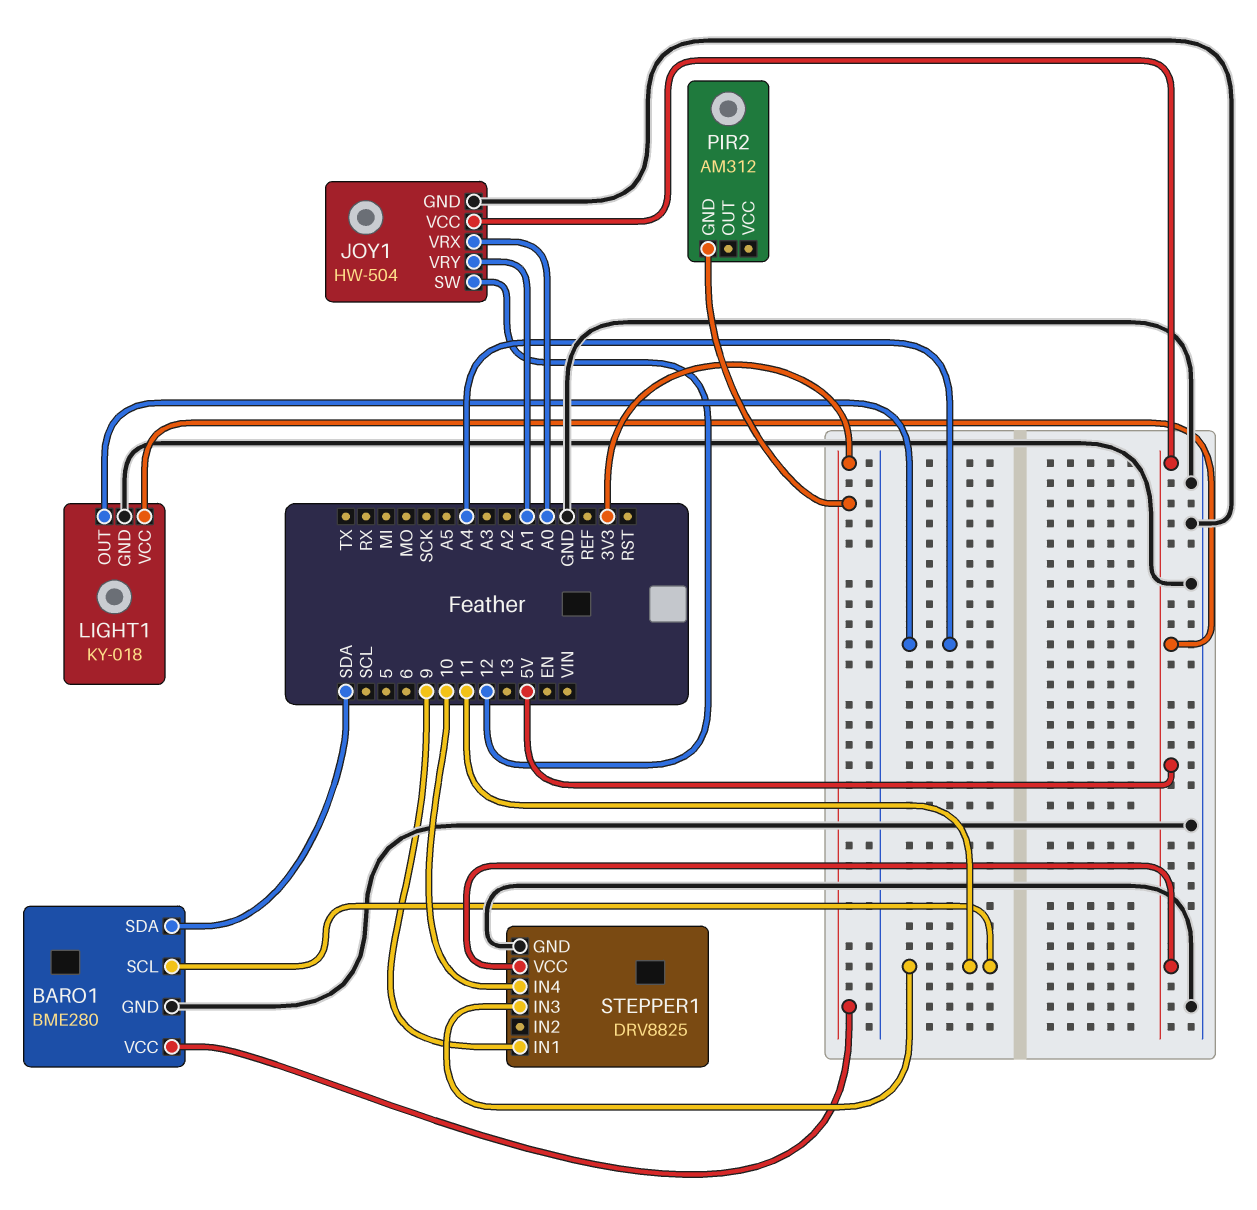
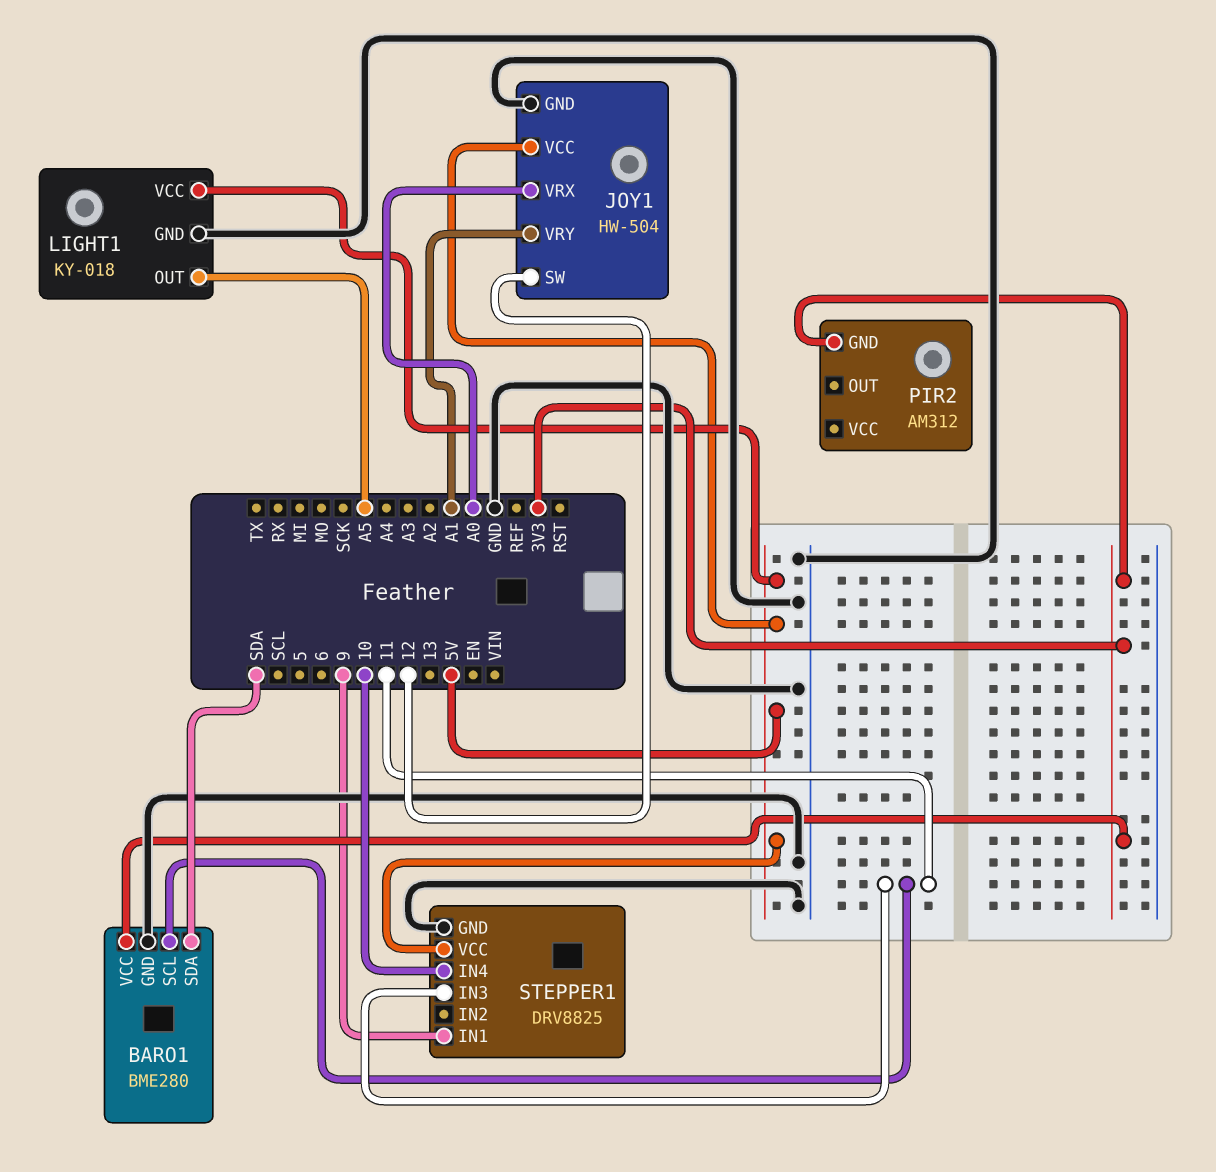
LIGHT1 pin OUT: A4 -> A5

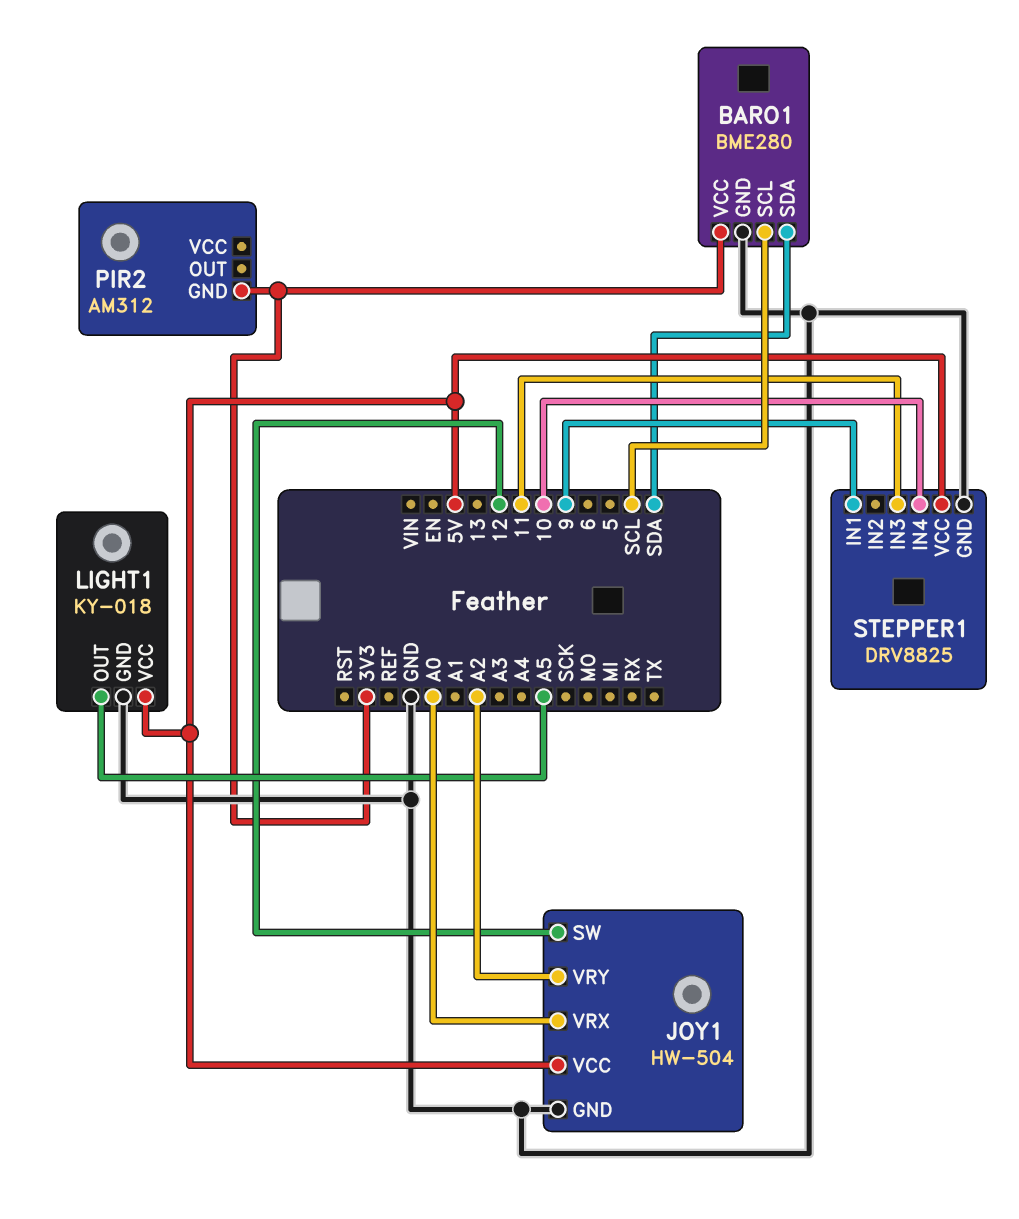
BARO1 pin SCL: 11 -> SCL
JOY1 pin VRY: A1 -> A2

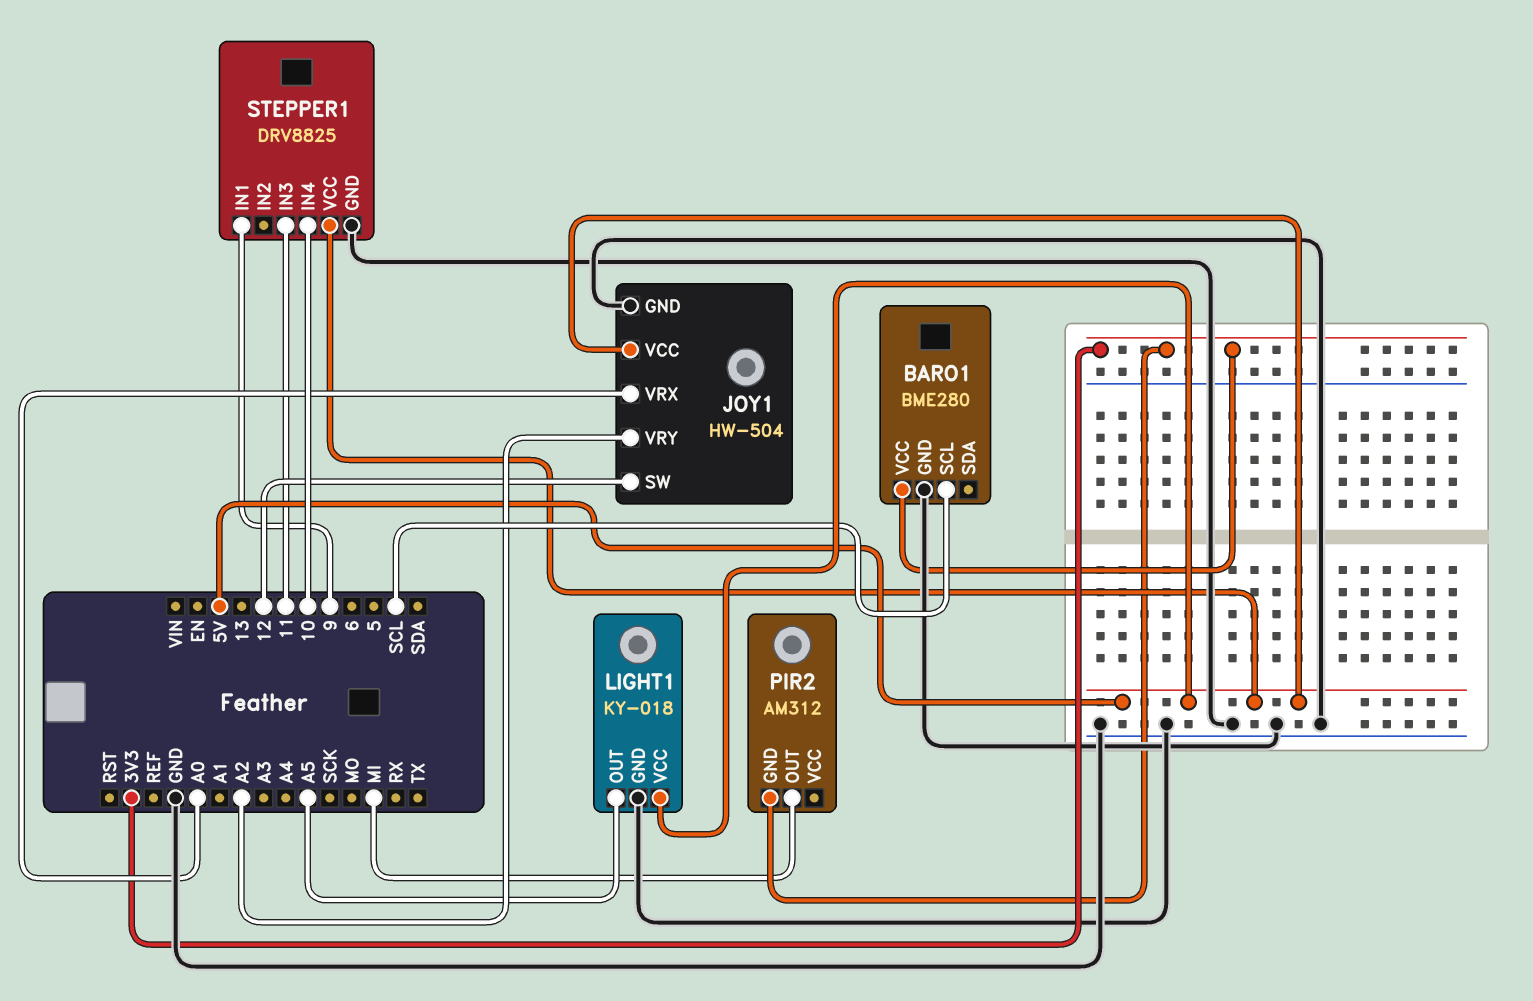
BARO1 pin SDA: SDA -> none
PIR2 pin OUT: none -> MI

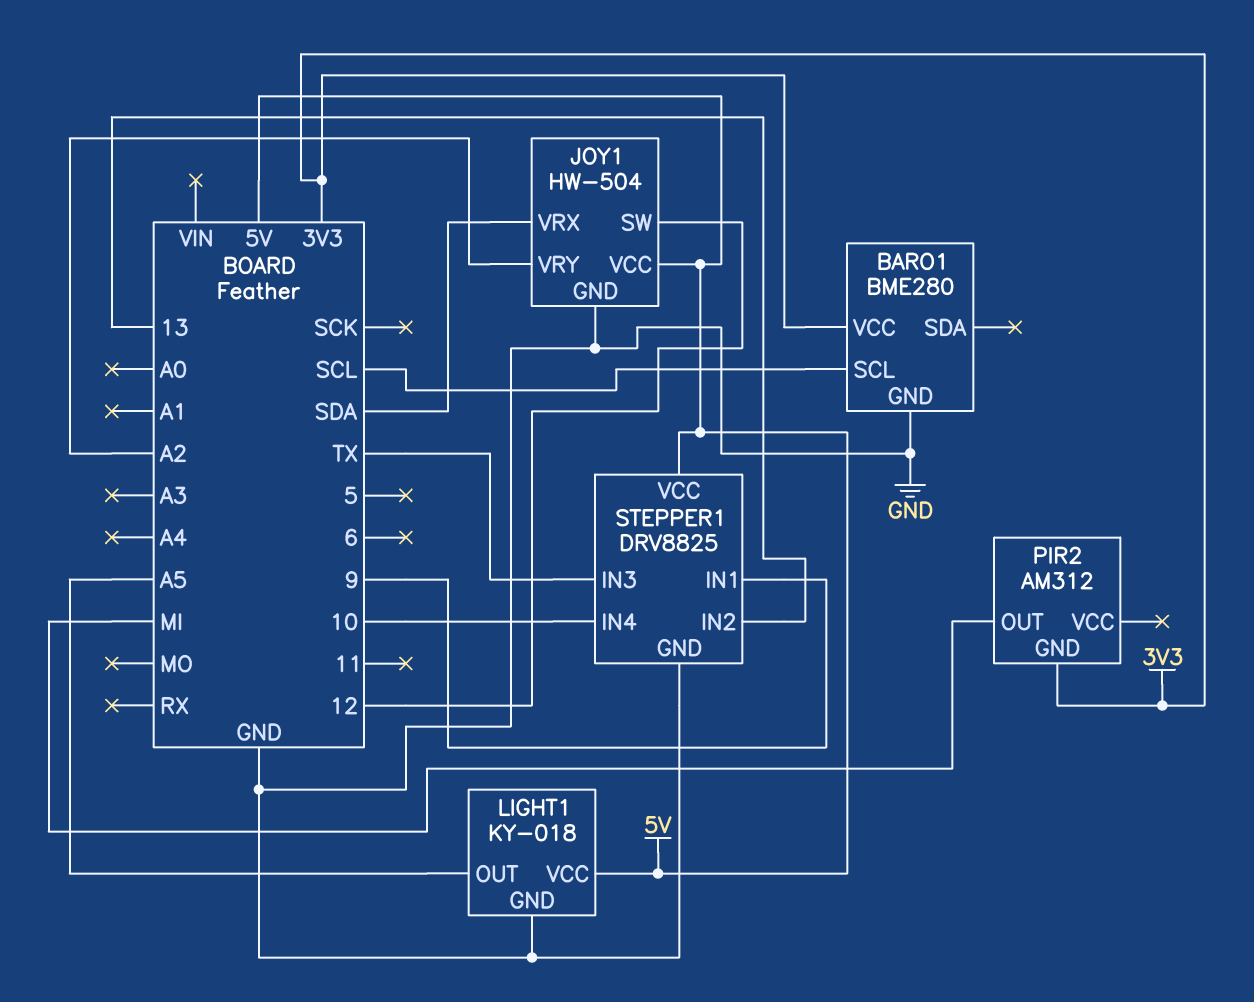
JOY1 pin VRX: A0 -> SDA
STEPPER1 pin IN2: none -> 13
STEPPER1 pin IN3: 11 -> TX

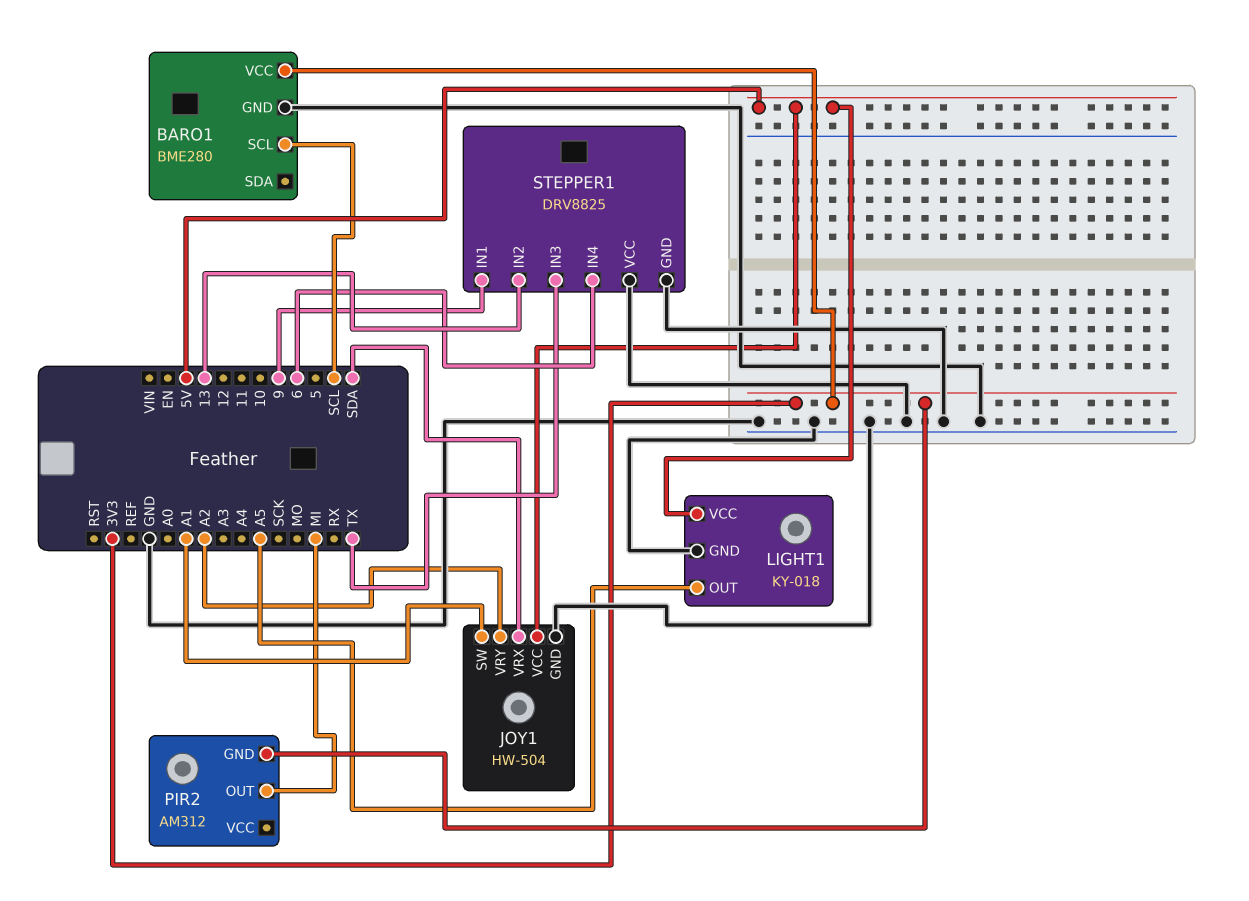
JOY1 pin SW: 12 -> A1
STEPPER1 pin IN4: 10 -> 6
STEPPER1 pin VCC: 5V -> GND

